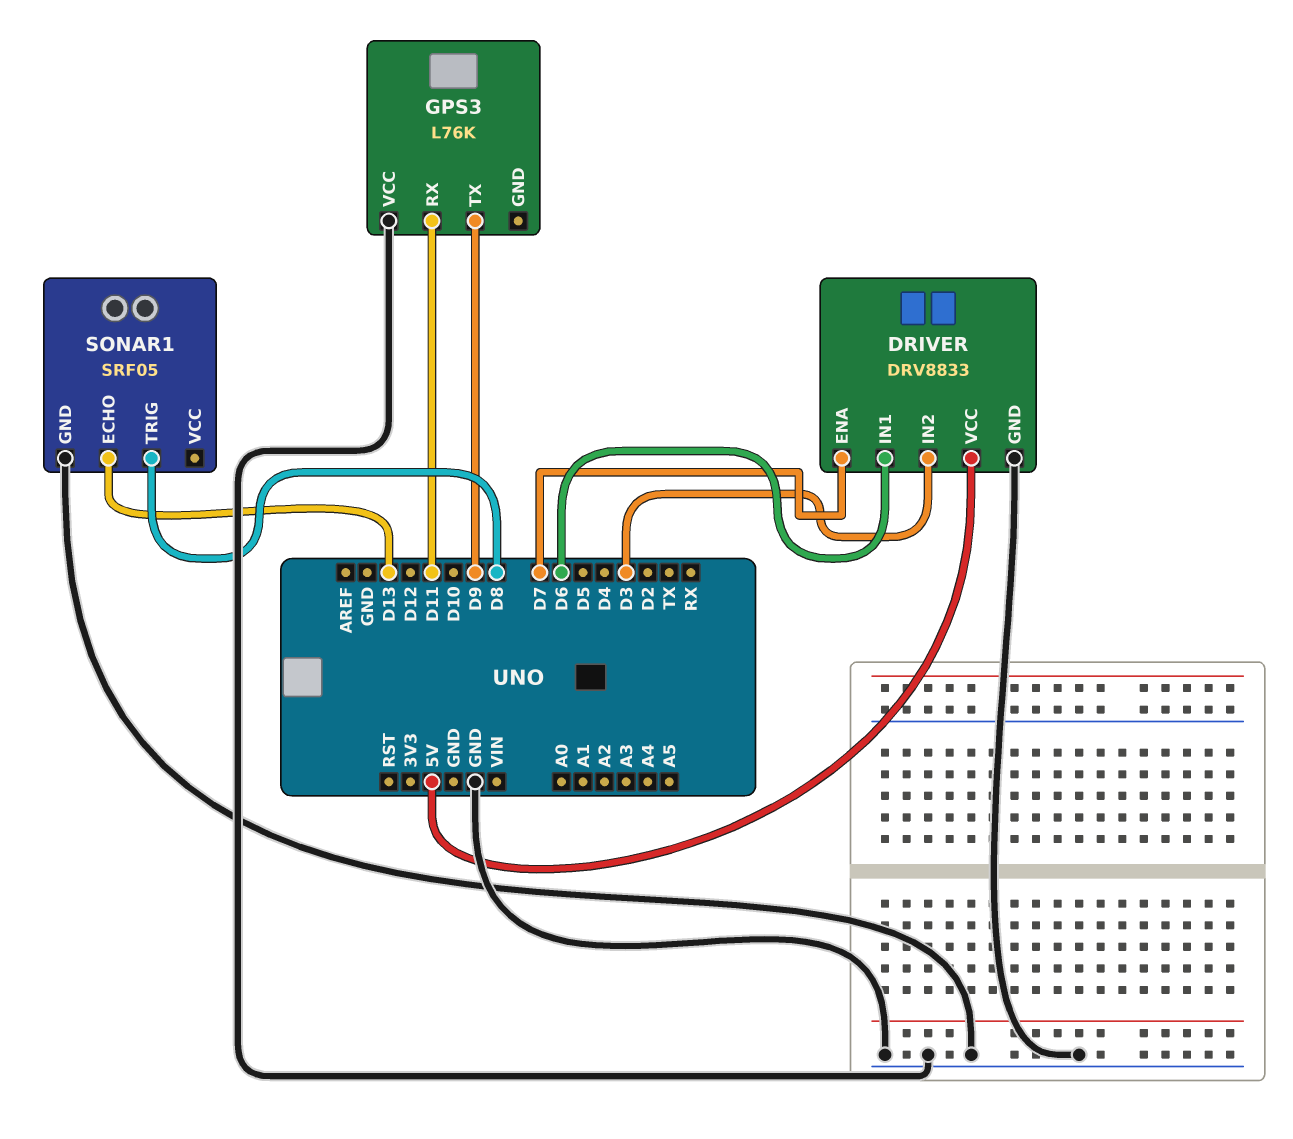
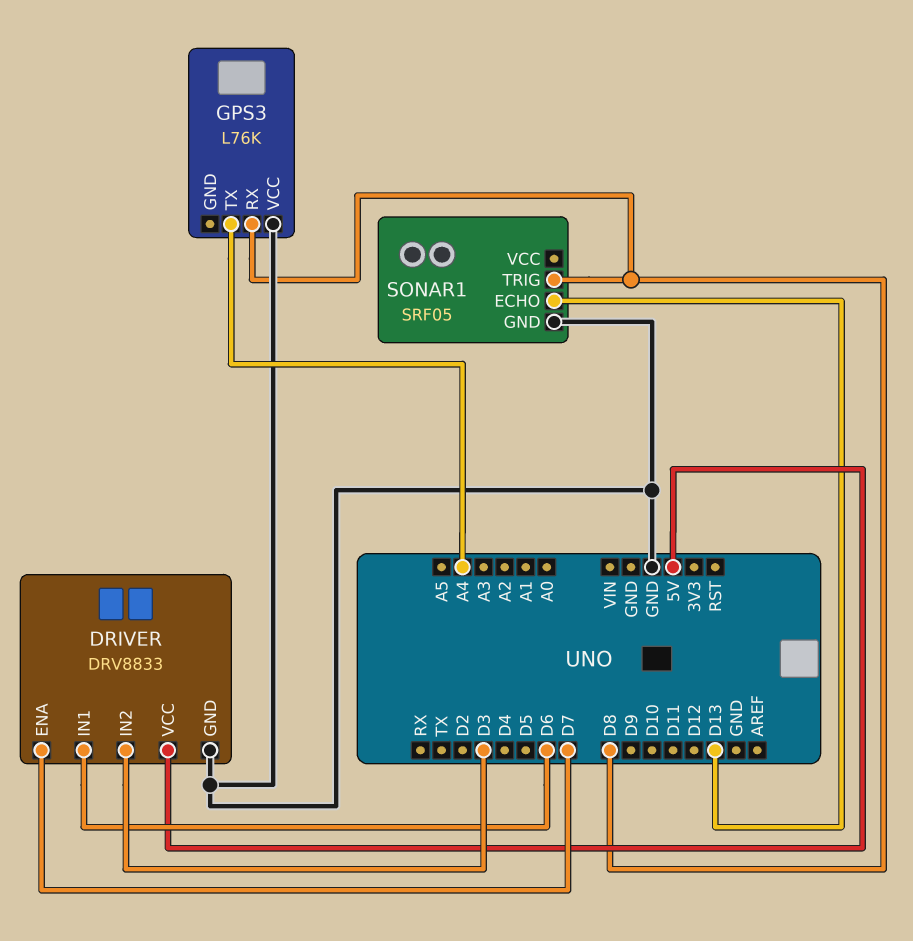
GPS3 pin RX: D11 -> D8
GPS3 pin TX: D9 -> A4

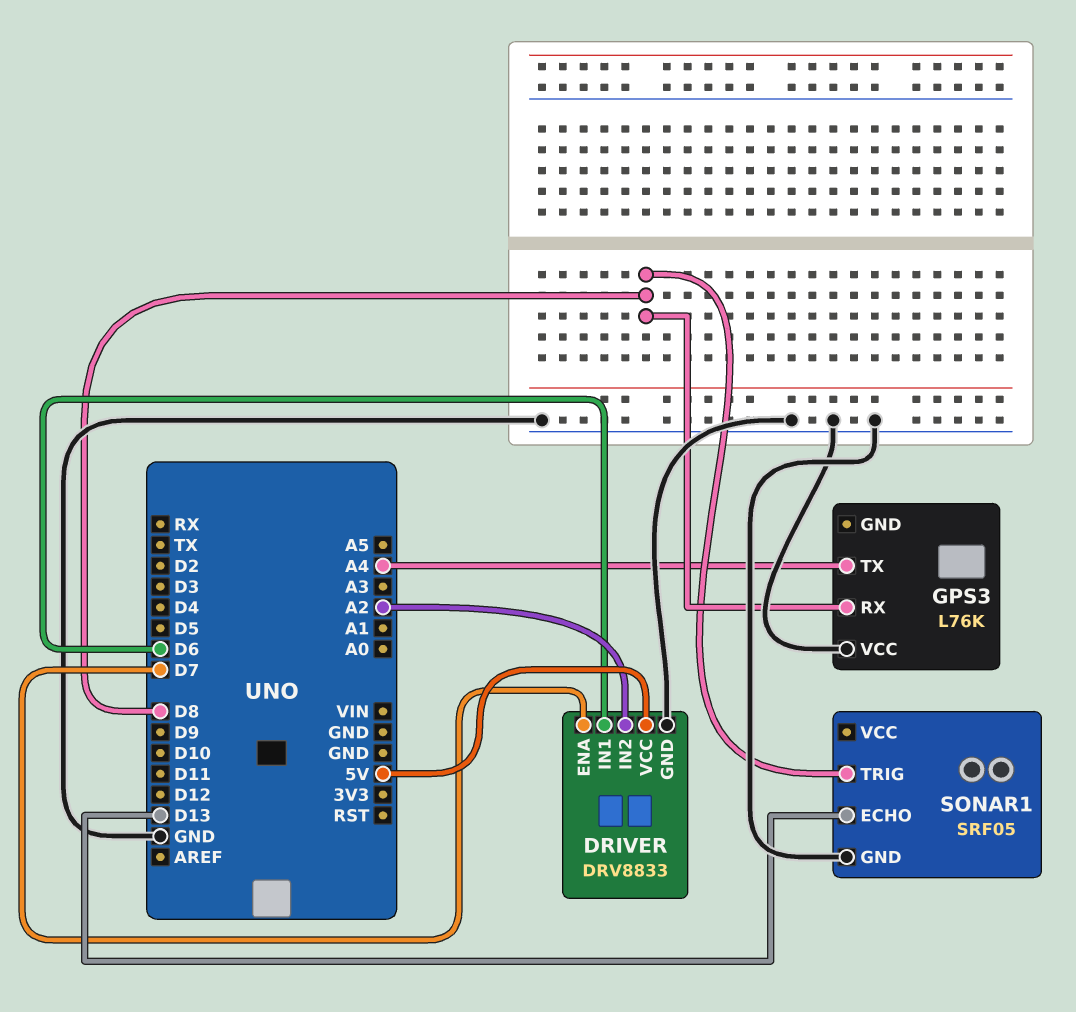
DRIVER pin IN2: D3 -> A2

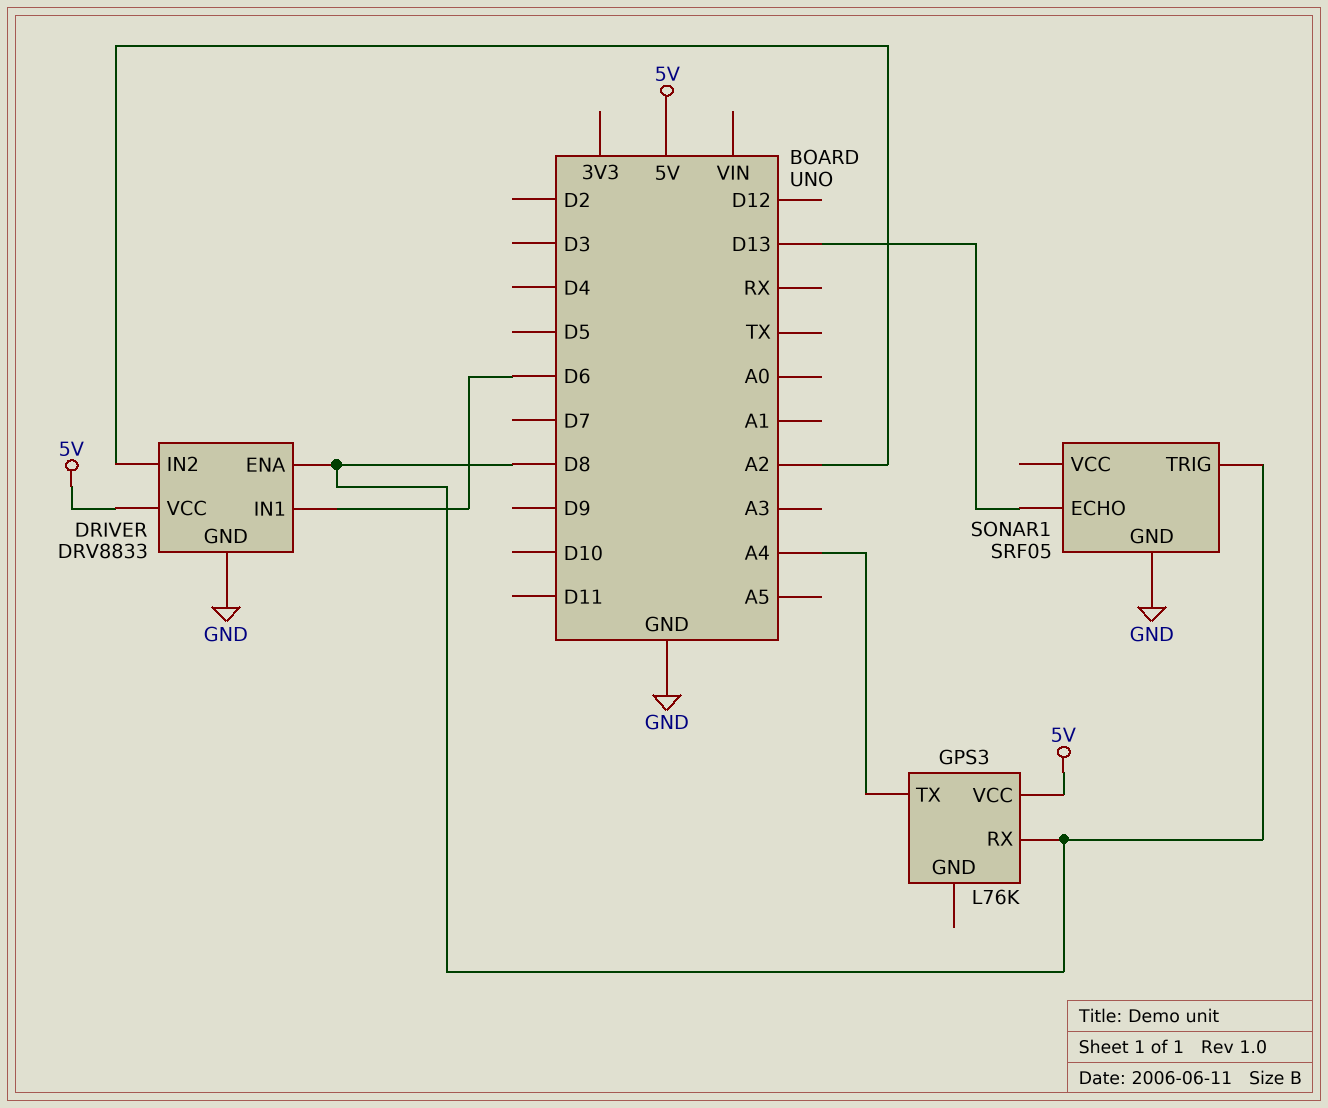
DRIVER pin ENA: D7 -> D8
GPS3 pin VCC: GND -> 5V

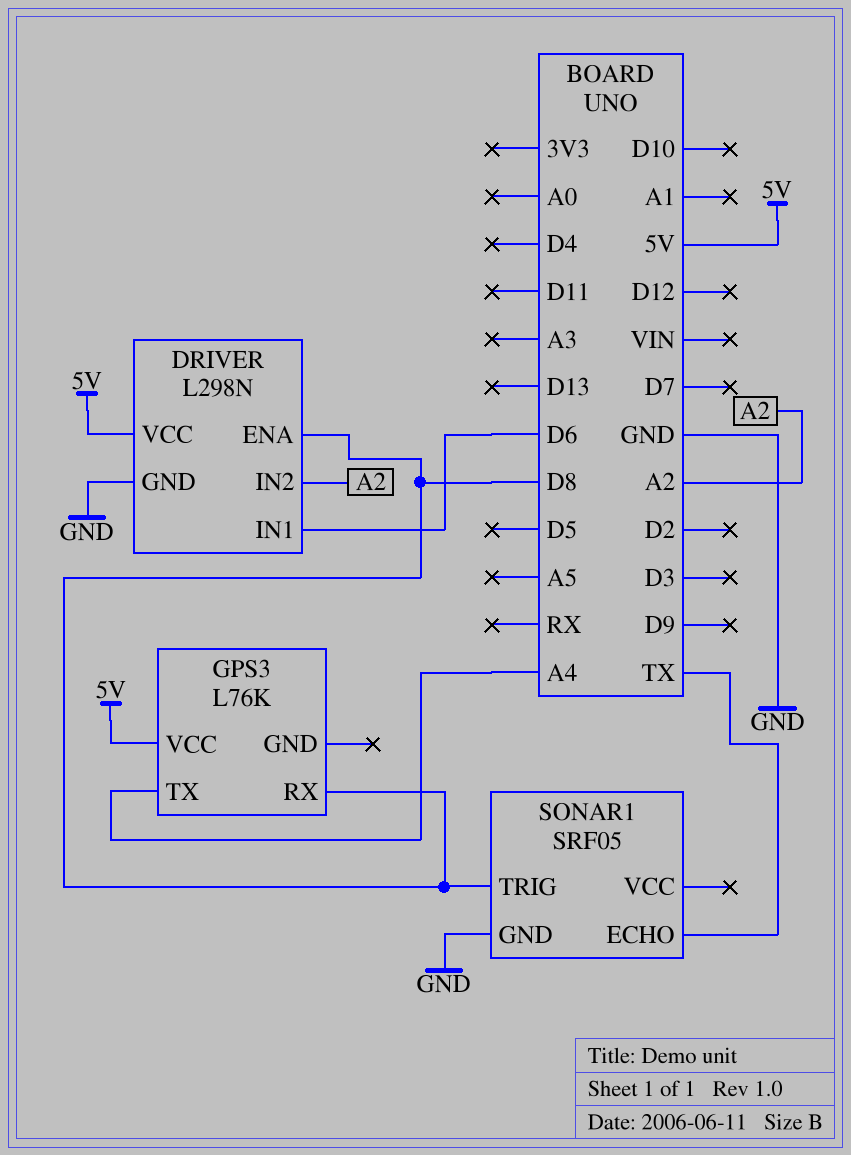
DRIVER: DRV8833 -> L298N
SONAR1 pin ECHO: D13 -> TX

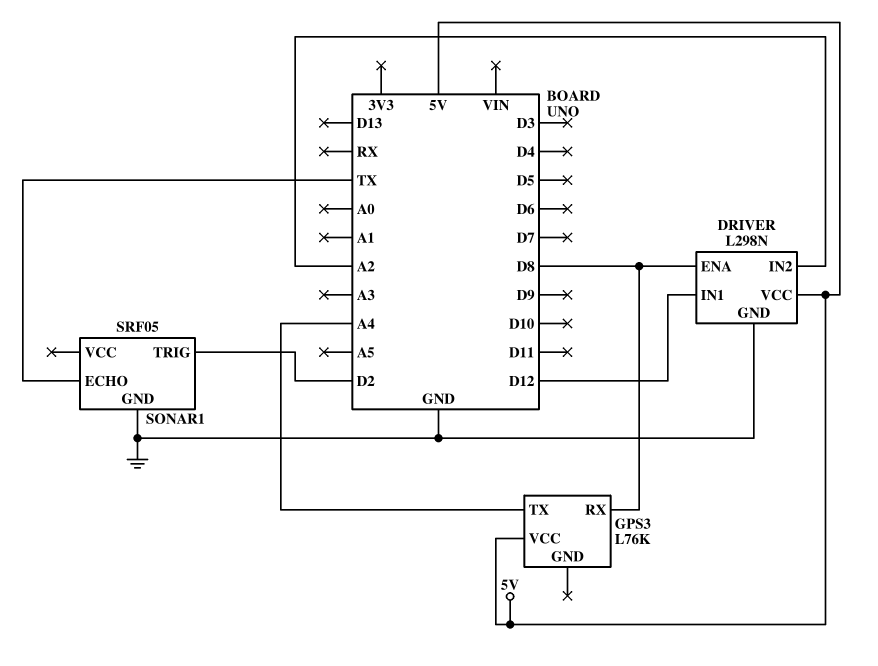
DRIVER pin IN1: D6 -> D12
SONAR1 pin TRIG: D8 -> D2

